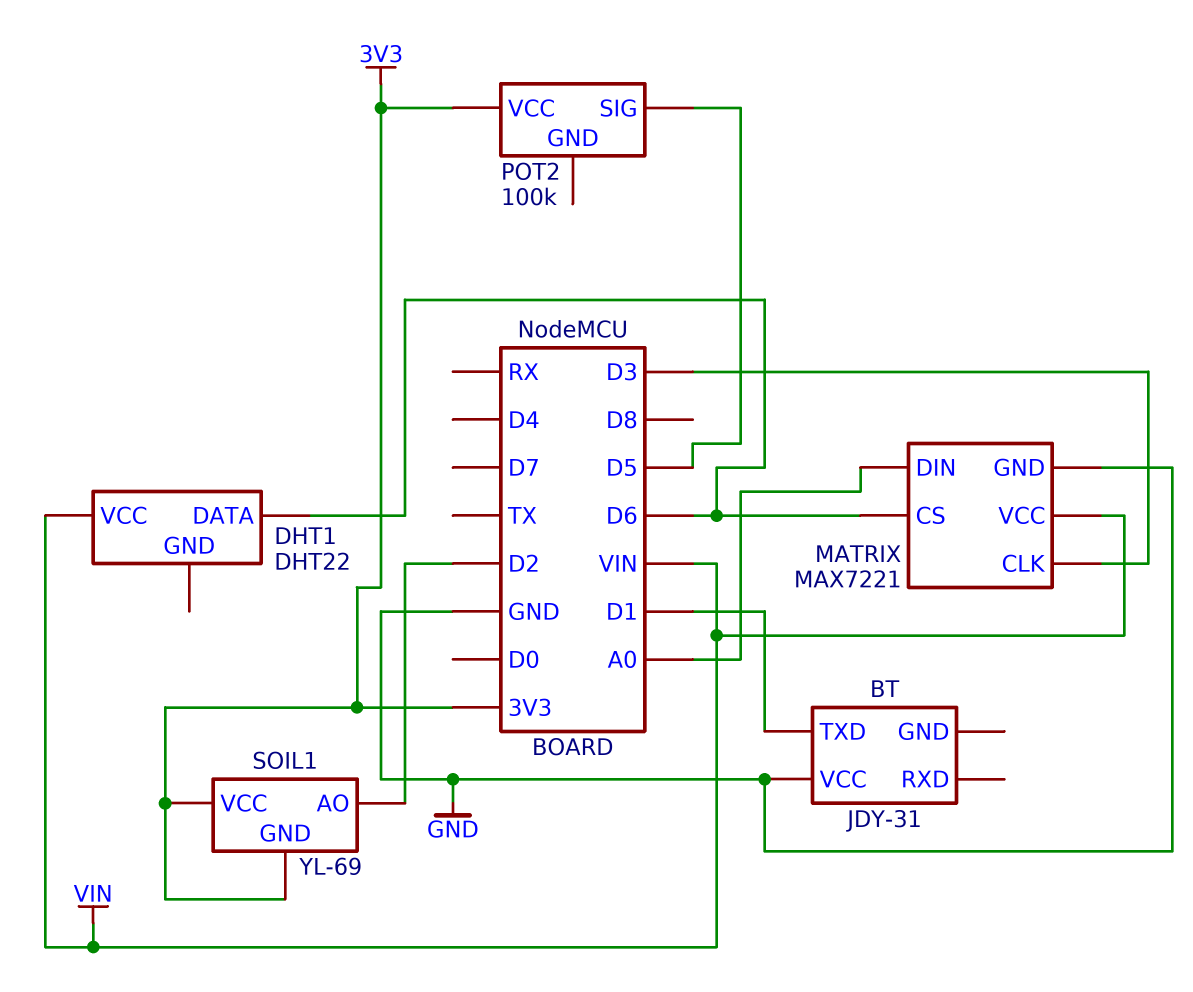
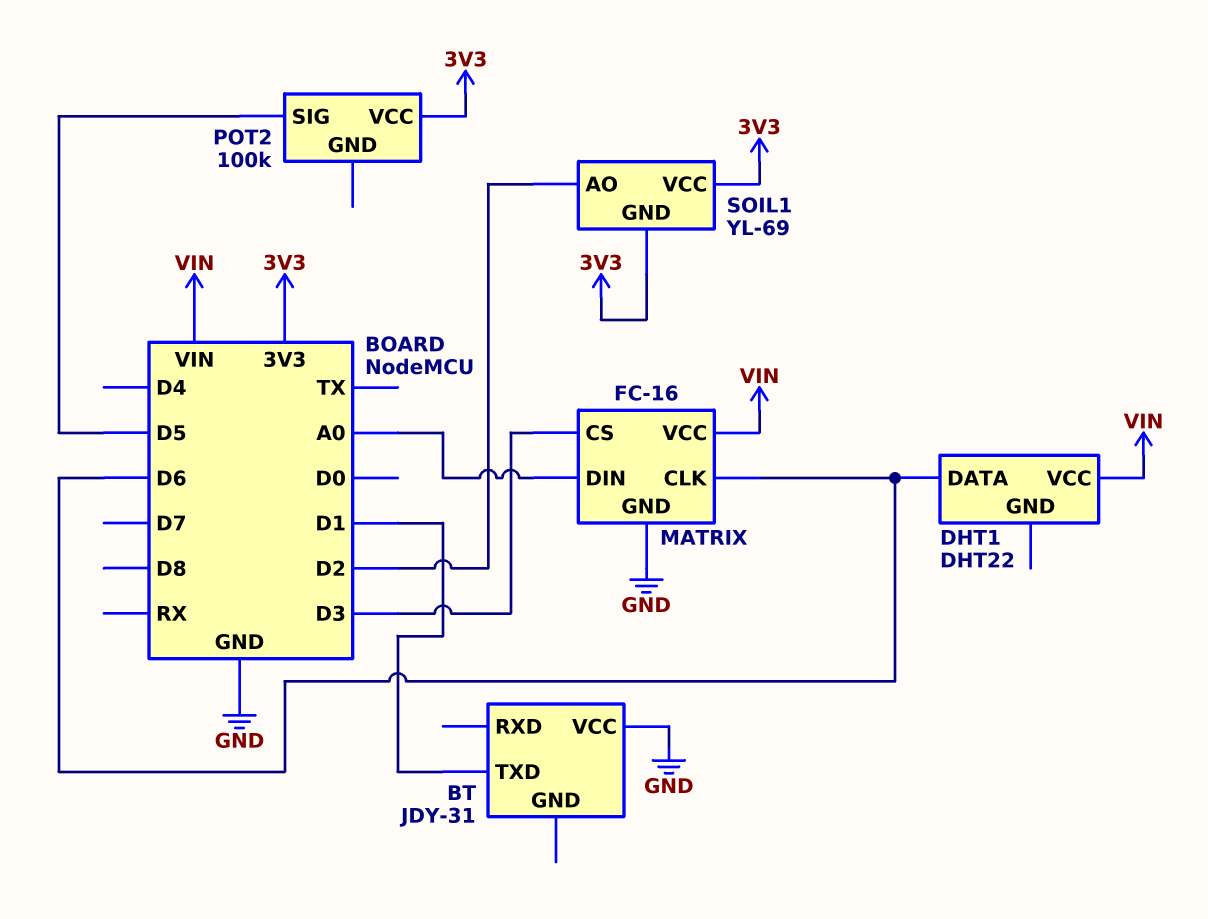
MATRIX: MAX7221 -> FC-16
MATRIX pin CLK: D3 -> D6
MATRIX pin CS: D6 -> D3

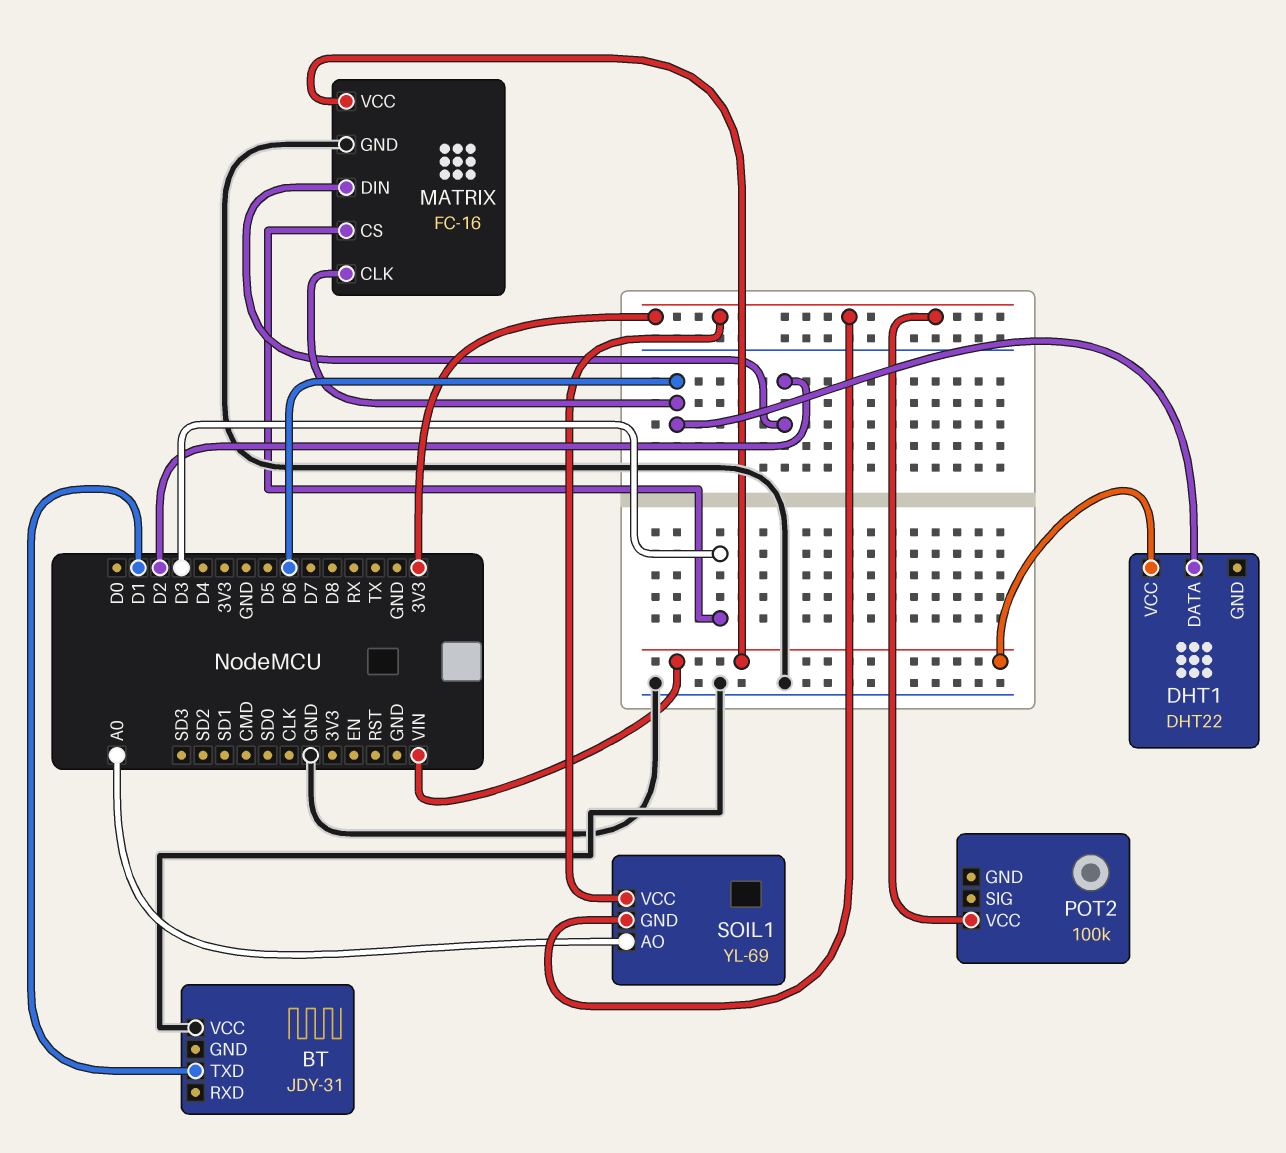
MATRIX pin DIN: A0 -> D2
POT2 pin SIG: D5 -> none
SOIL1 pin AO: D2 -> A0

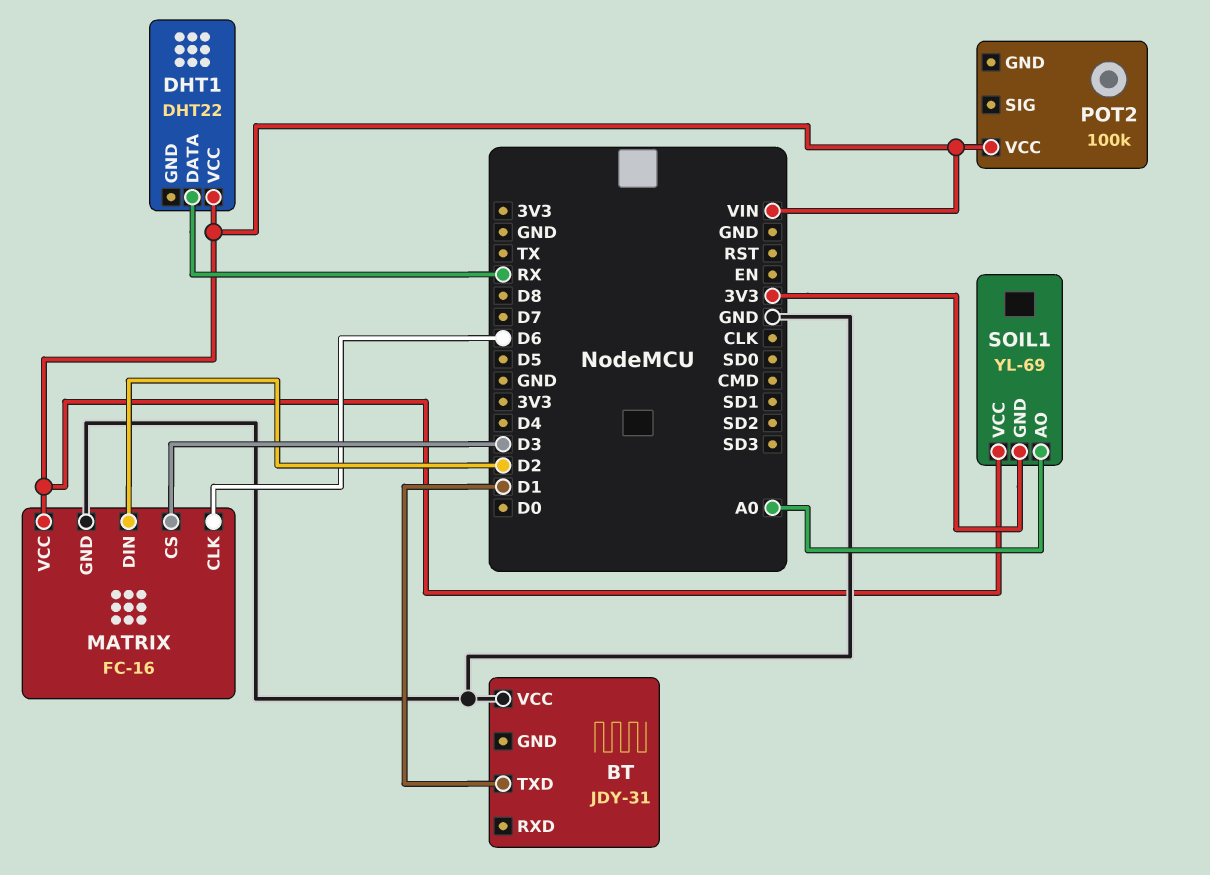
DHT1 pin DATA: D6 -> RX
POT2 pin VCC: 3V3 -> VIN
SOIL1 pin VCC: 3V3 -> VIN

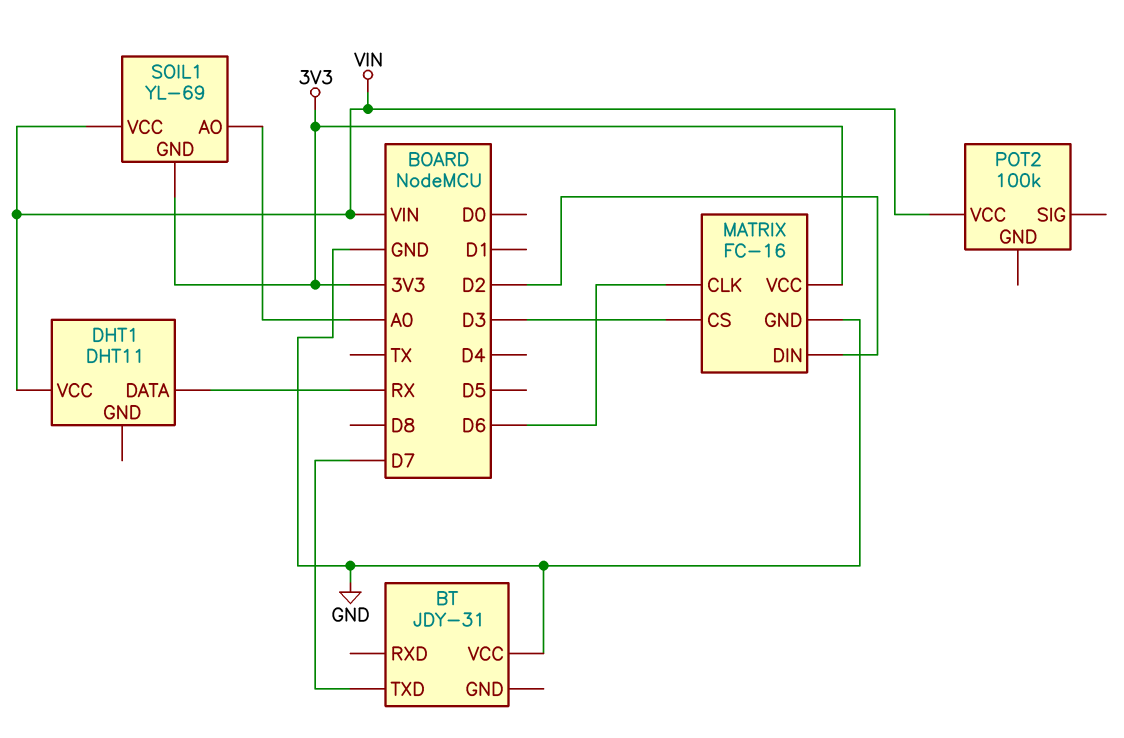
BT pin TXD: D1 -> D7
DHT1: DHT22 -> DHT11
MATRIX pin VCC: VIN -> 3V3

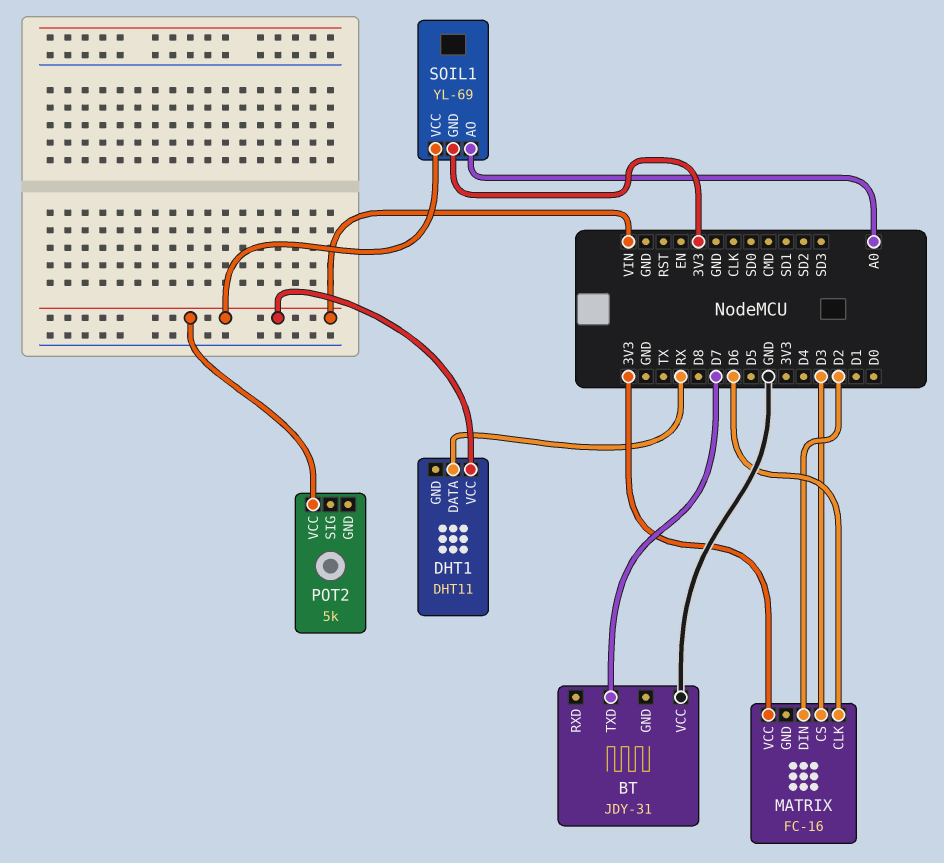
MATRIX pin GND: GND -> none
POT2: 100k -> 5k

